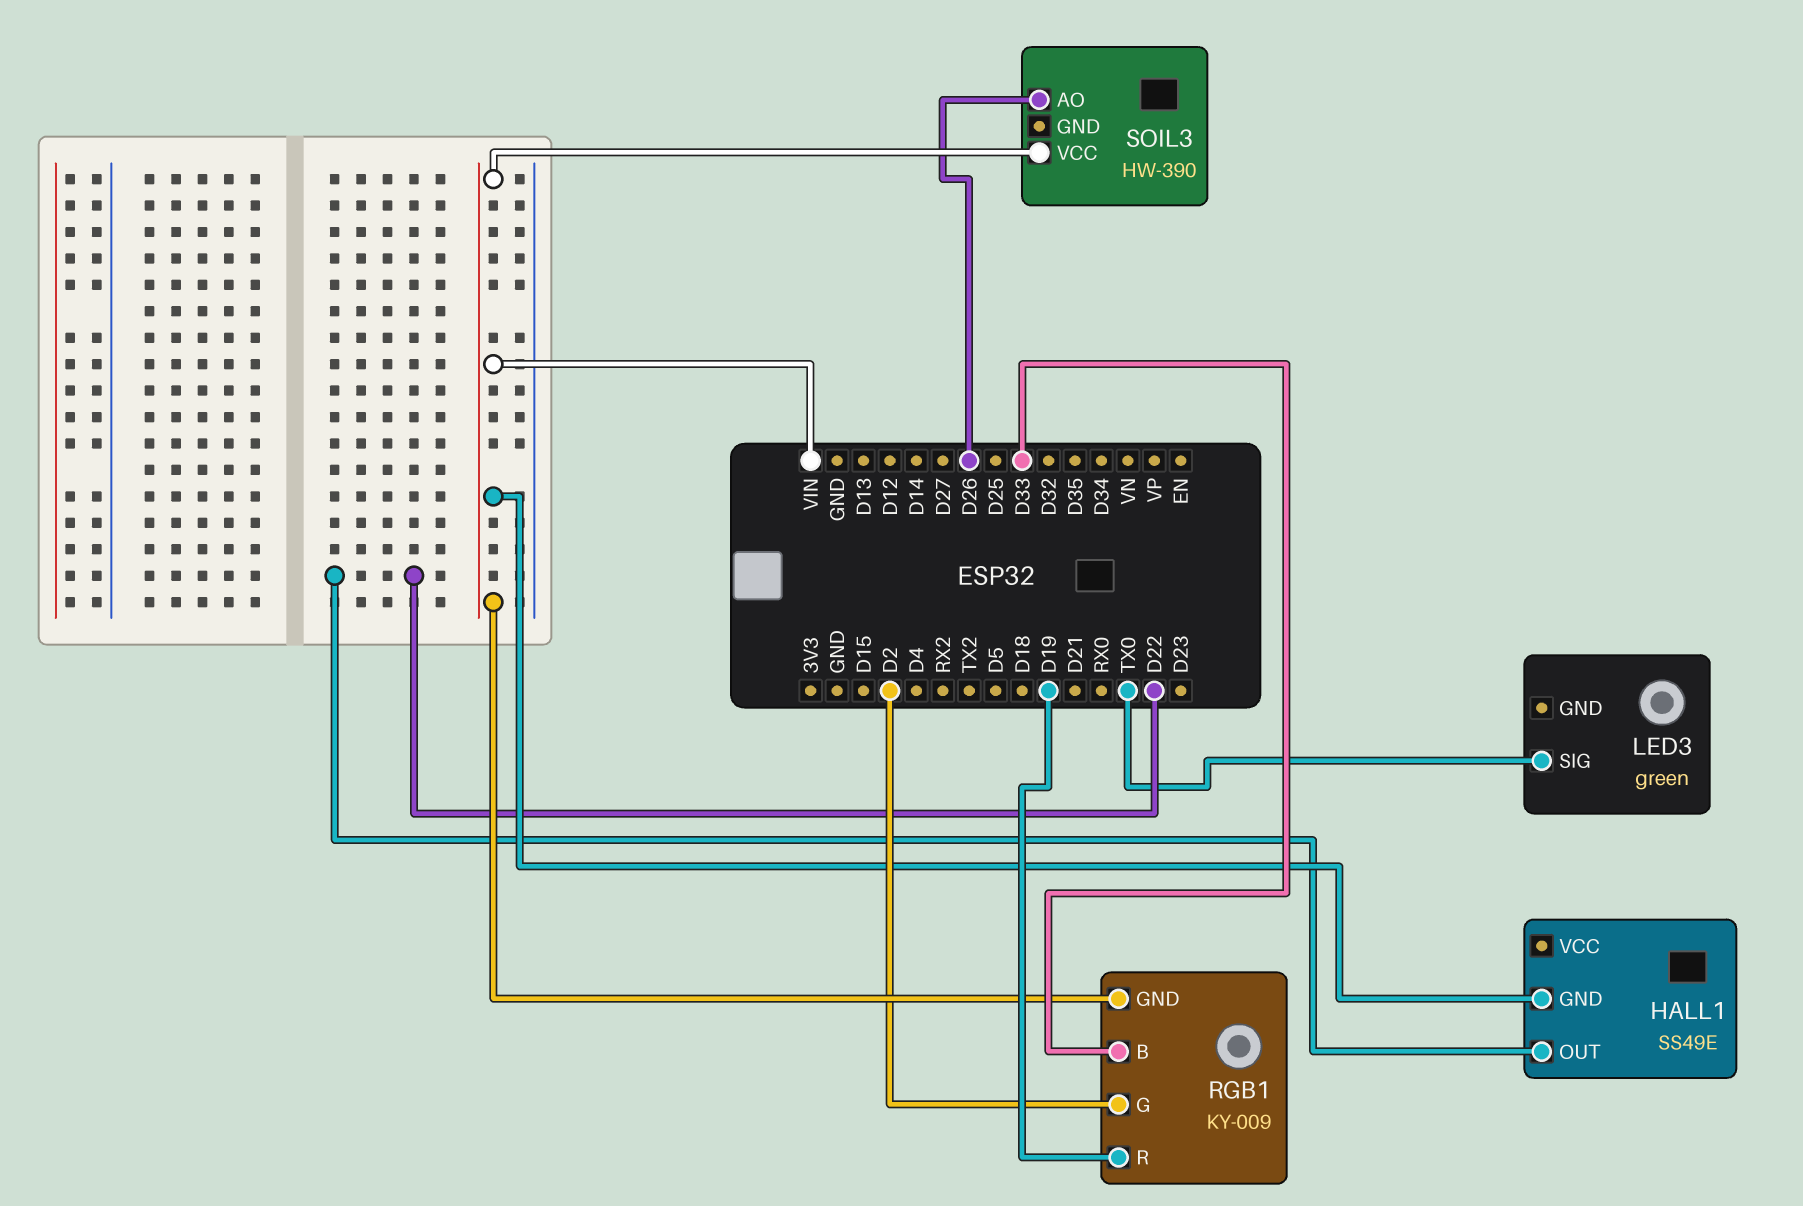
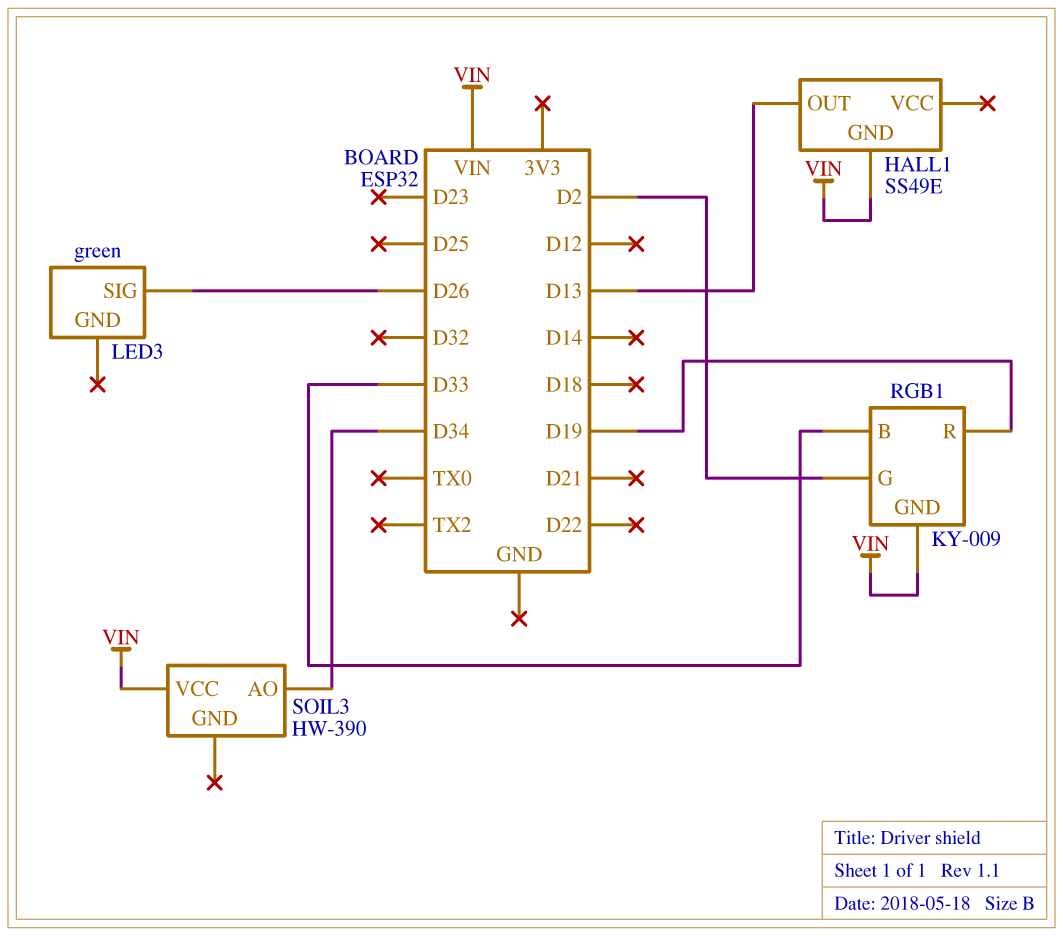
HALL1 pin OUT: D22 -> D13
LED3 pin SIG: TX0 -> D26
SOIL3 pin AO: D26 -> D34

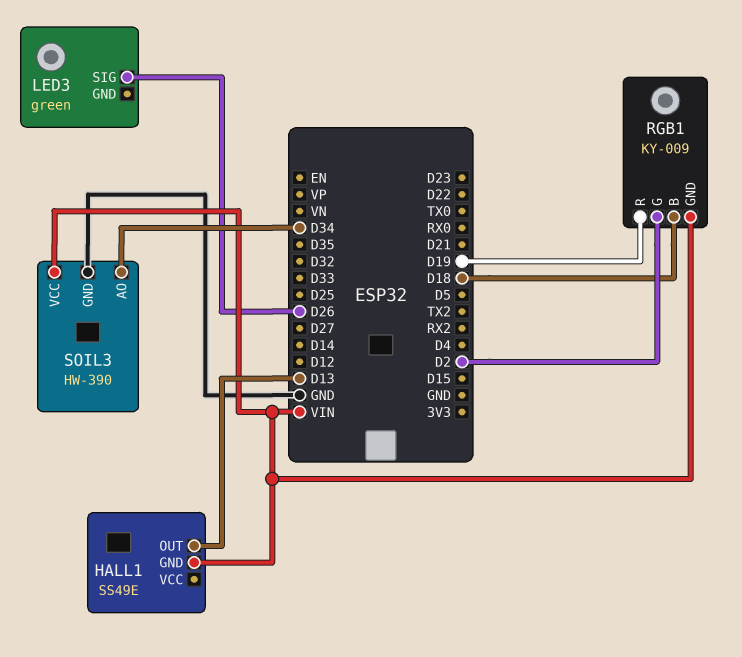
RGB1 pin B: D33 -> D18
SOIL3 pin GND: none -> GND

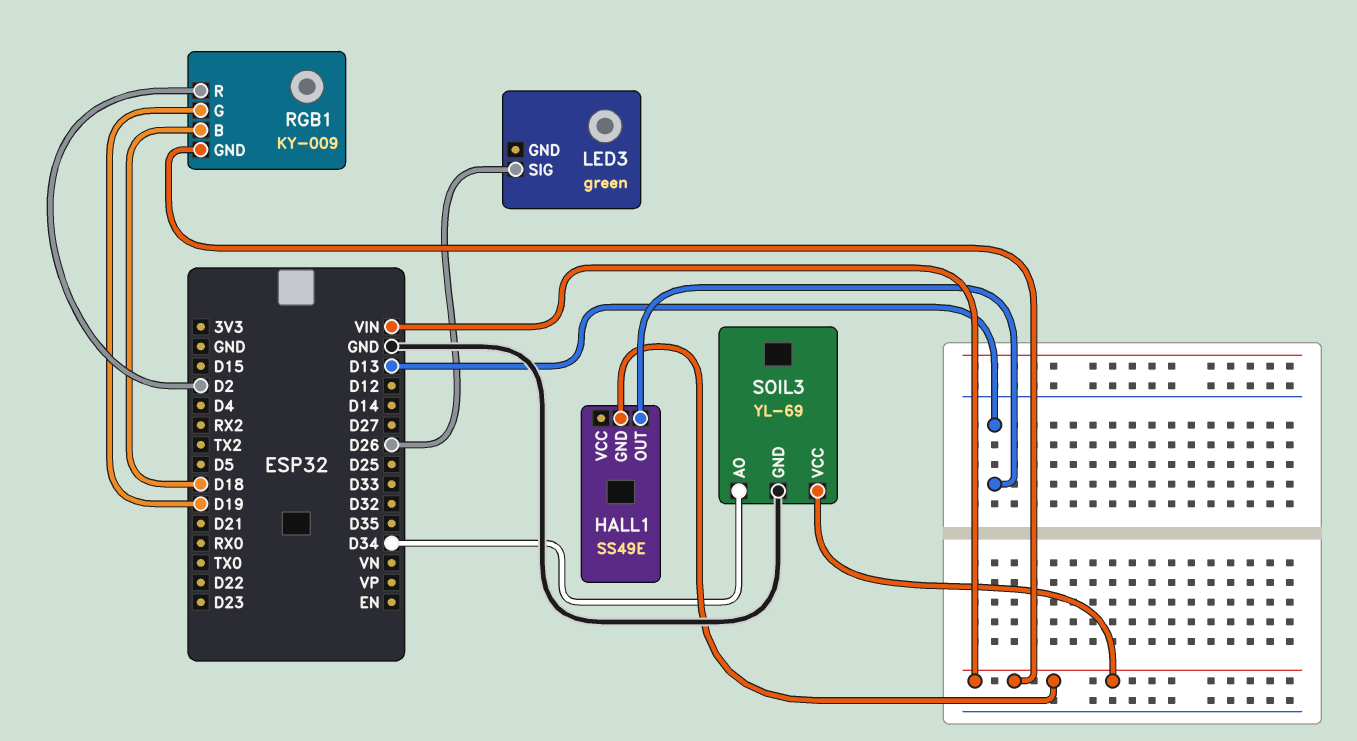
RGB1 pin G: D2 -> D19
RGB1 pin R: D19 -> D2
SOIL3: HW-390 -> YL-69

